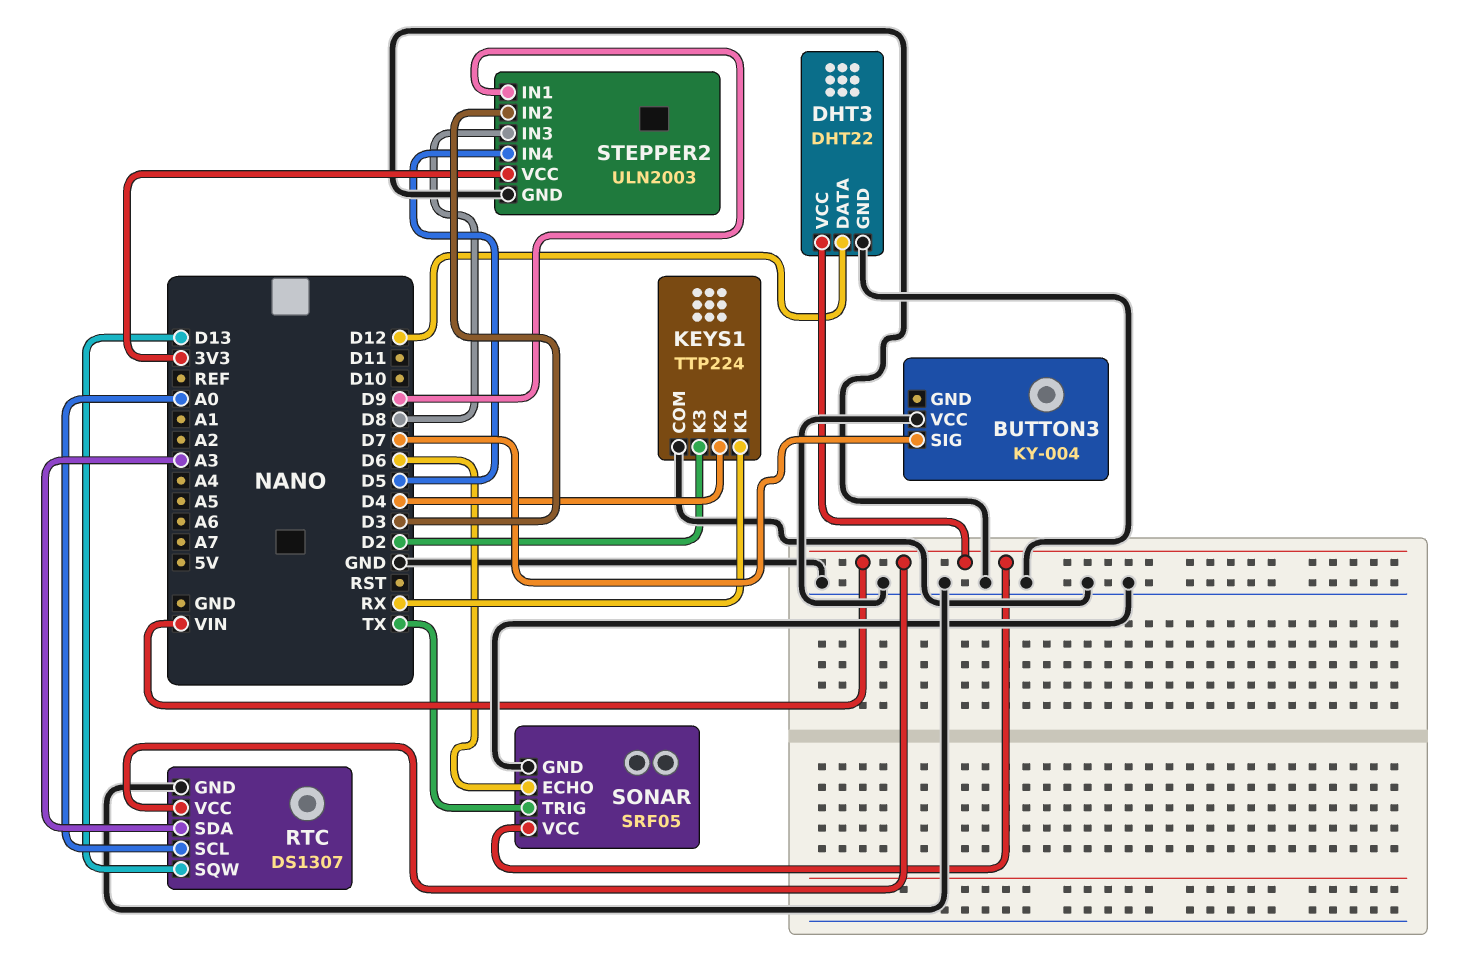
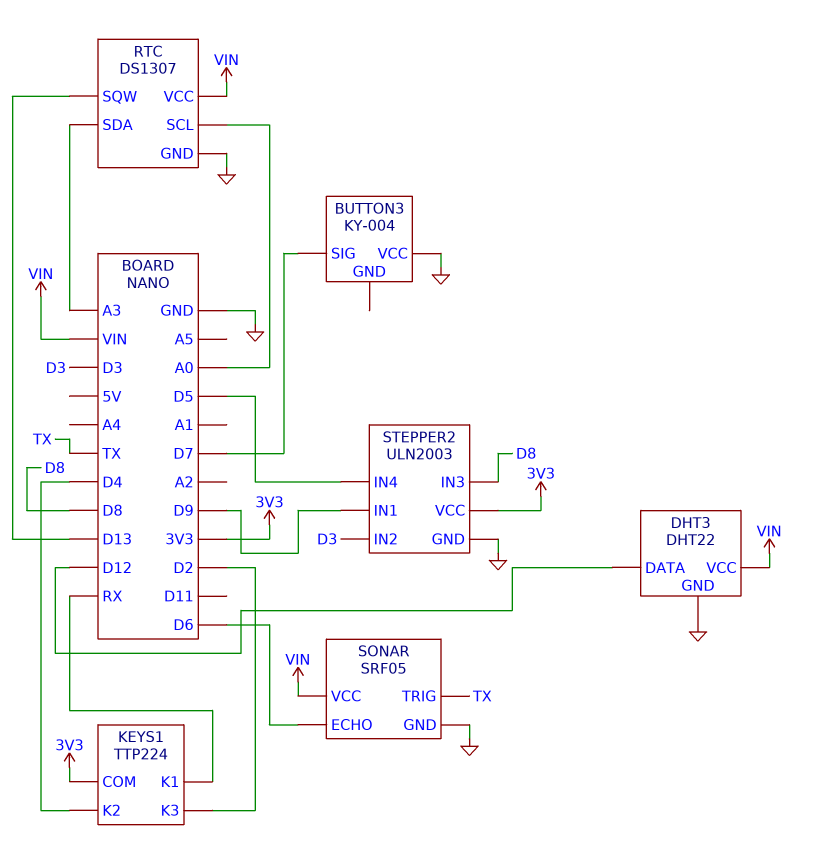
KEYS1 pin COM: GND -> 3V3

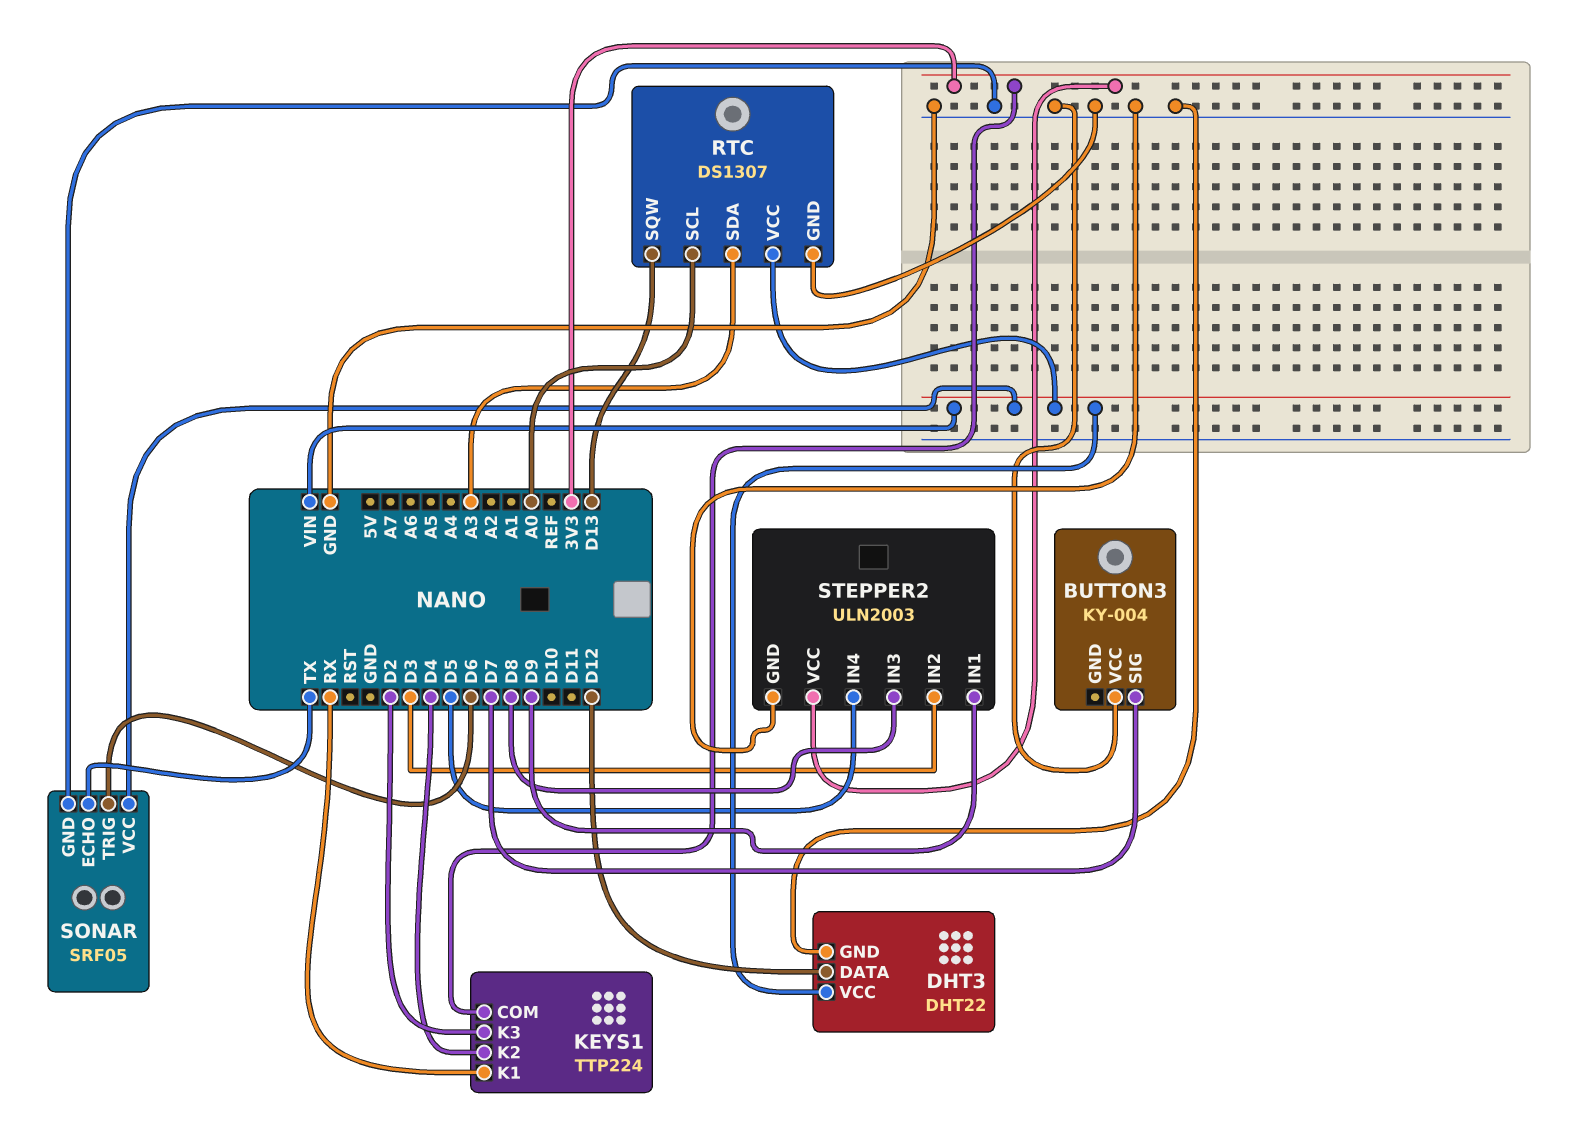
SONAR pin ECHO: D6 -> TX
SONAR pin TRIG: TX -> D6

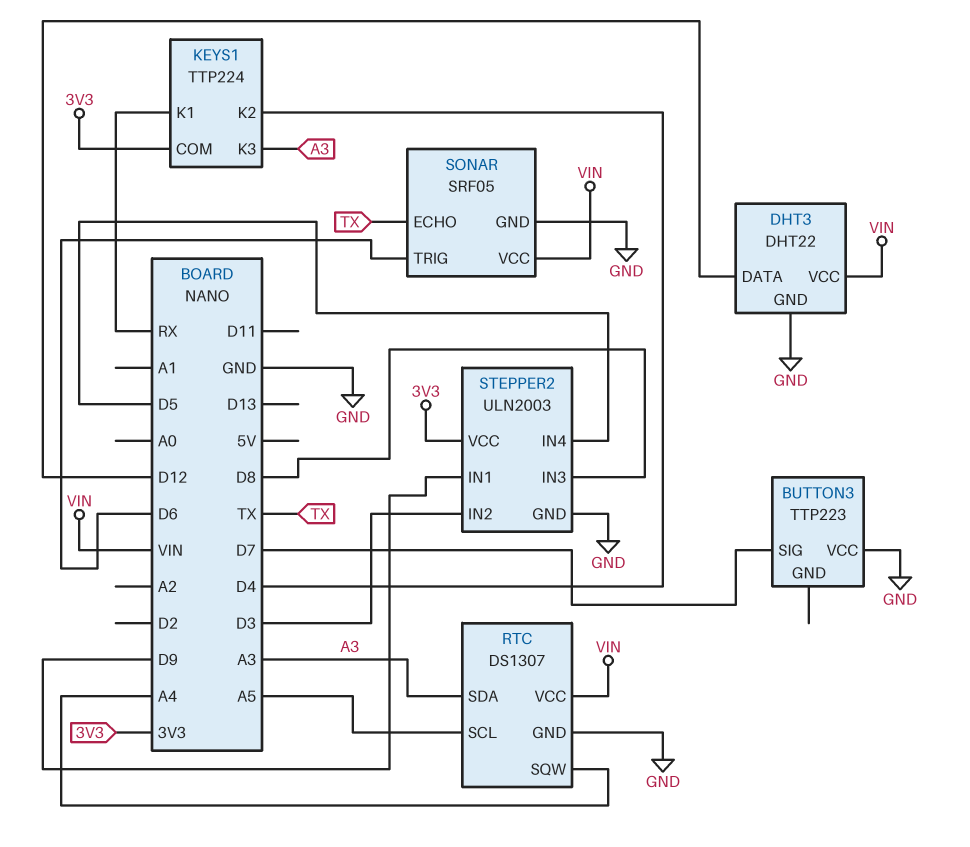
BUTTON3: KY-004 -> TTP223
KEYS1 pin K3: D2 -> A3
RTC pin SCL: A0 -> A5
RTC pin SQW: D13 -> A4

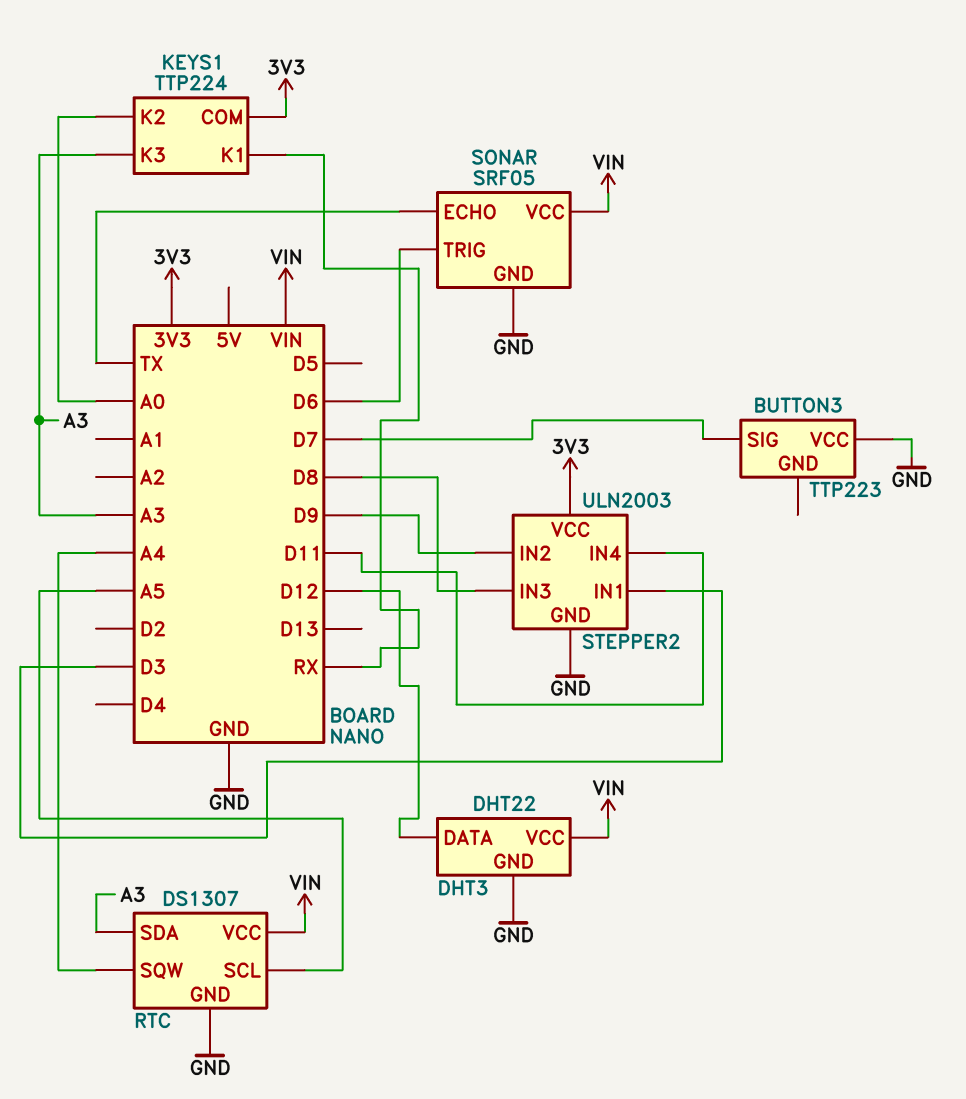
KEYS1 pin K2: D4 -> A0
STEPPER2 pin IN1: D9 -> D3
STEPPER2 pin IN2: D3 -> D9
STEPPER2 pin IN4: D5 -> D11

